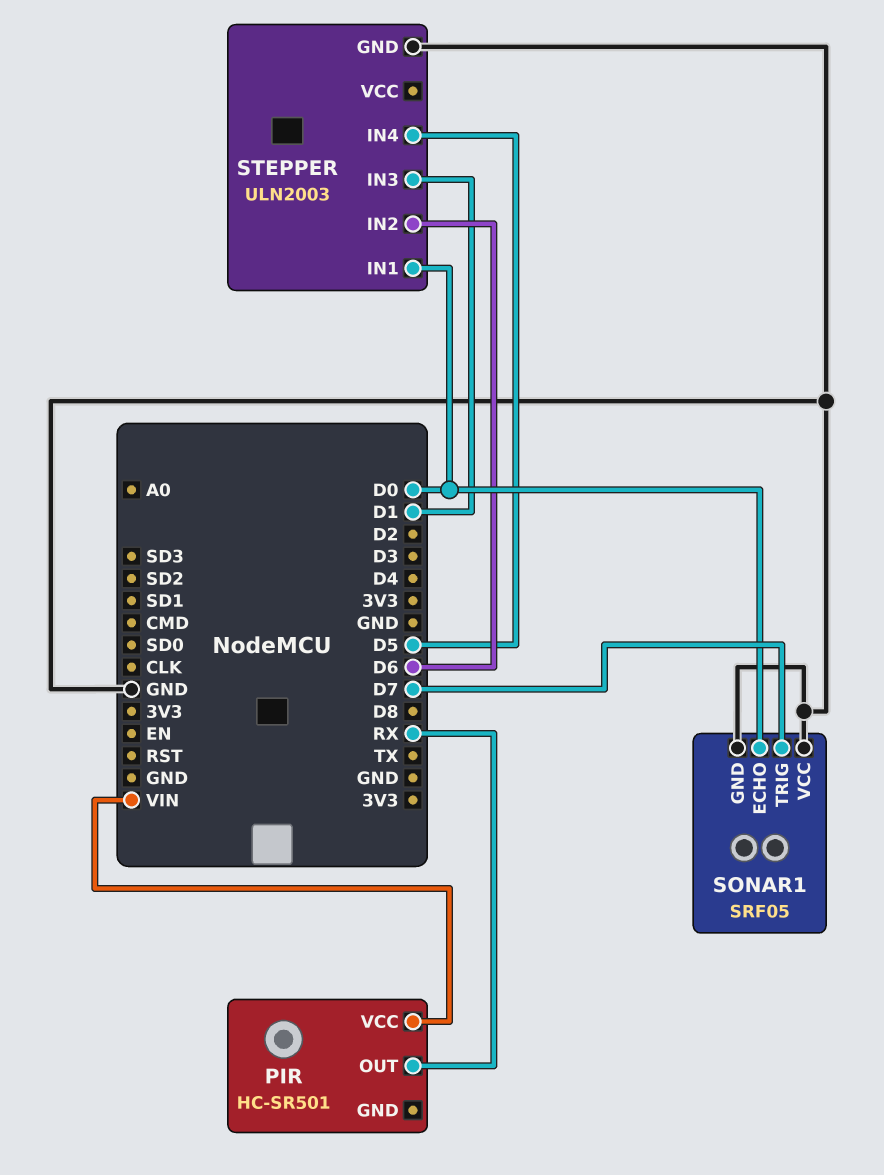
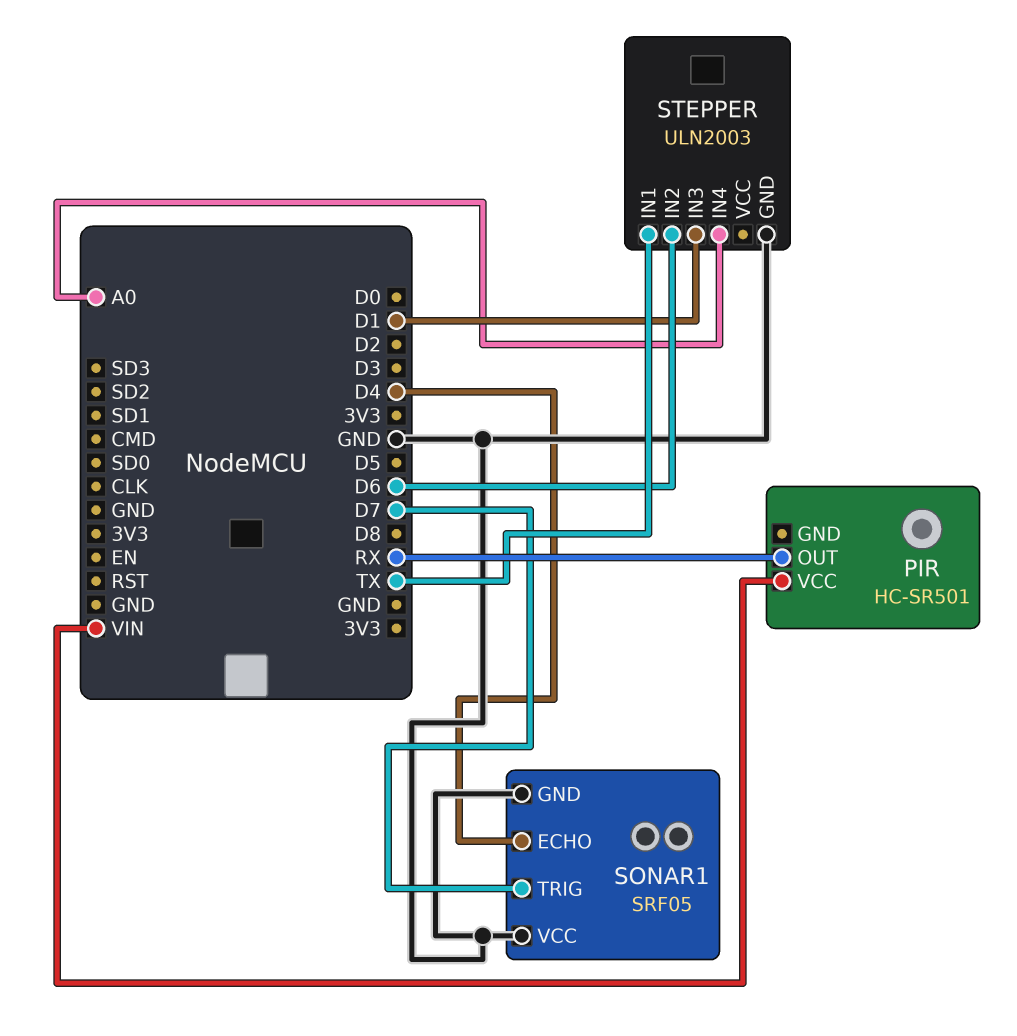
SONAR1 pin ECHO: D0 -> D4
STEPPER pin IN1: D0 -> TX
STEPPER pin IN4: D5 -> A0

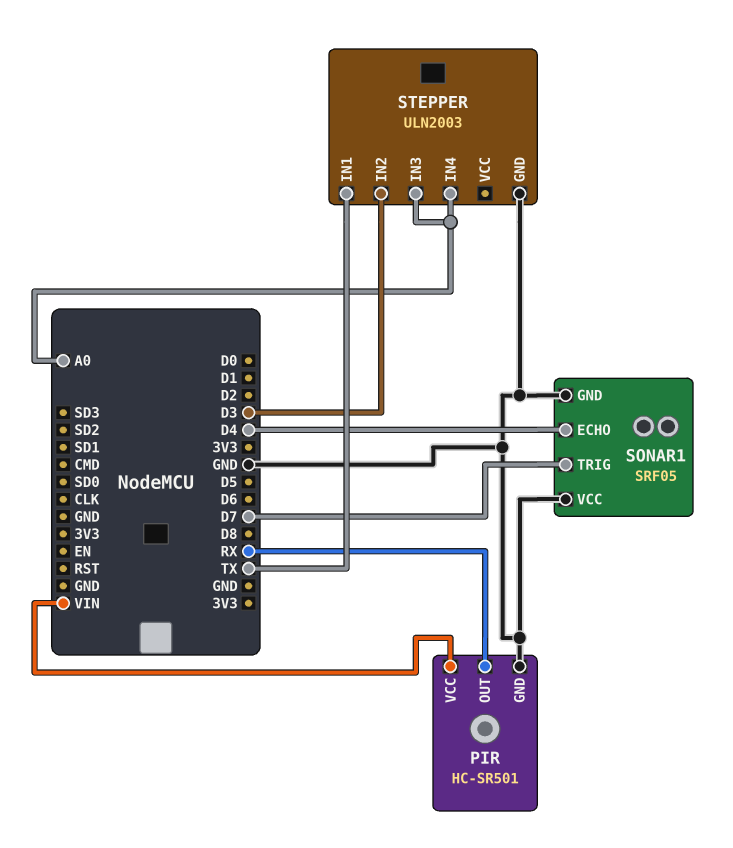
PIR pin GND: none -> GND
STEPPER pin IN2: D6 -> D3
STEPPER pin IN3: D1 -> A0

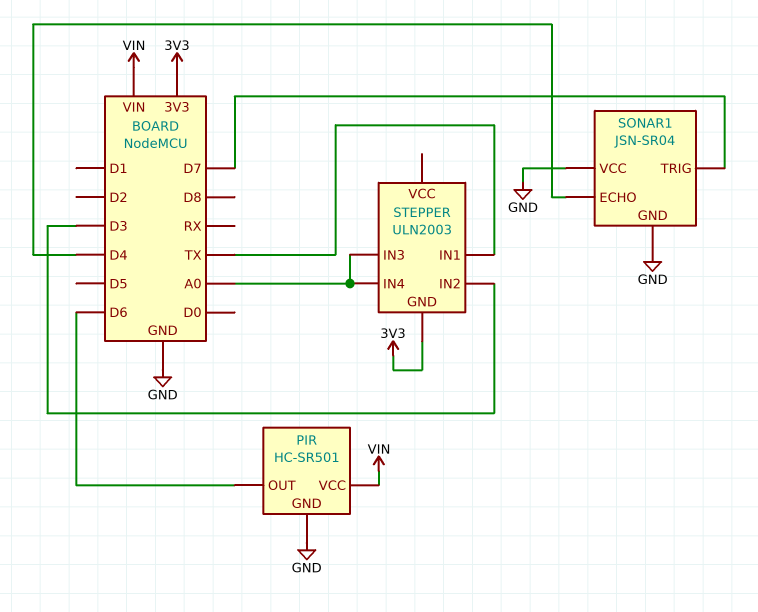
PIR pin OUT: RX -> D6
SONAR1: SRF05 -> JSN-SR04
STEPPER pin GND: GND -> 3V3

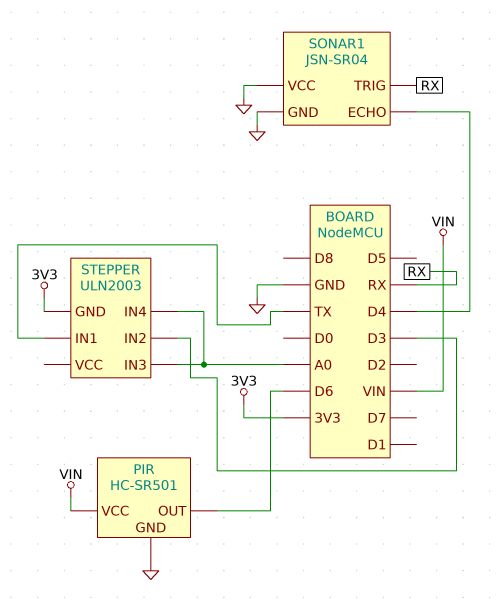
SONAR1 pin TRIG: D7 -> RX

